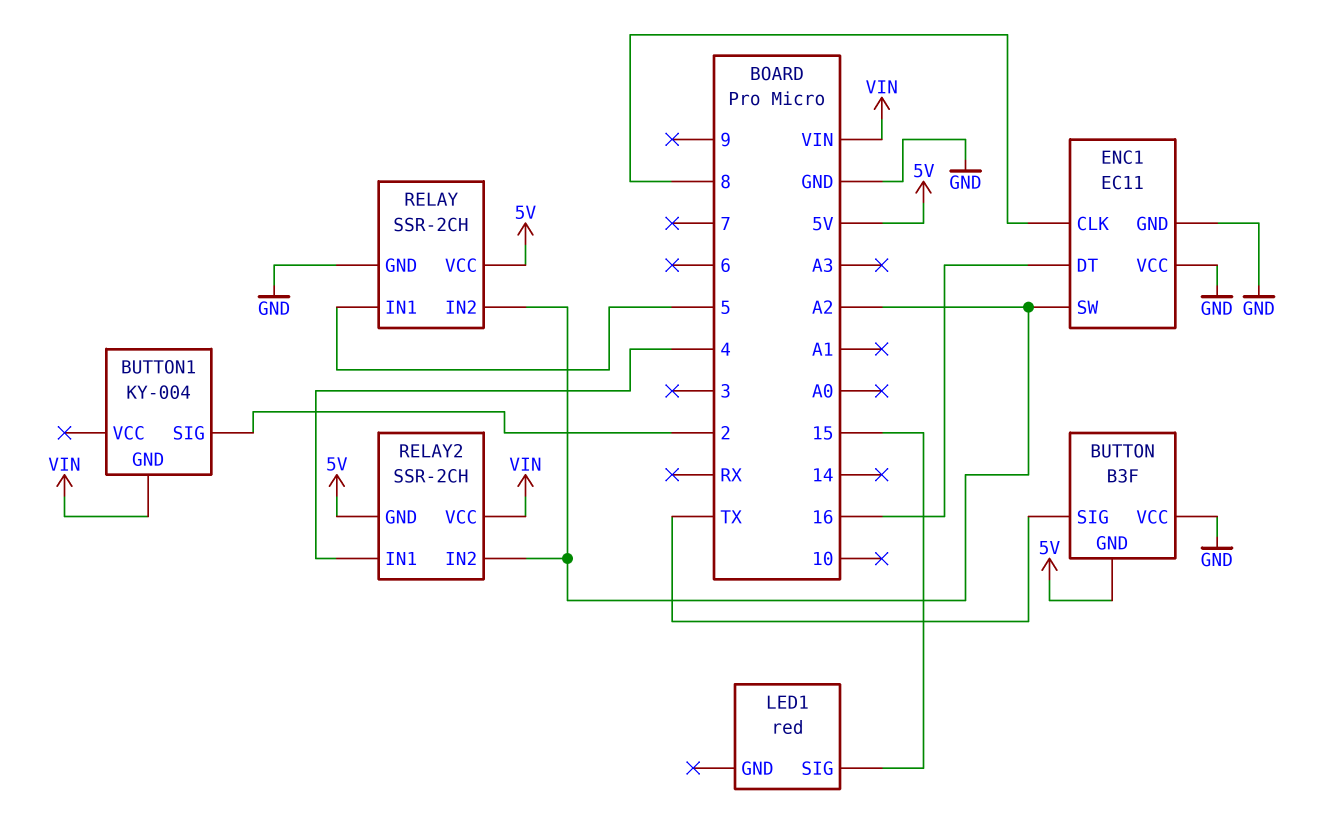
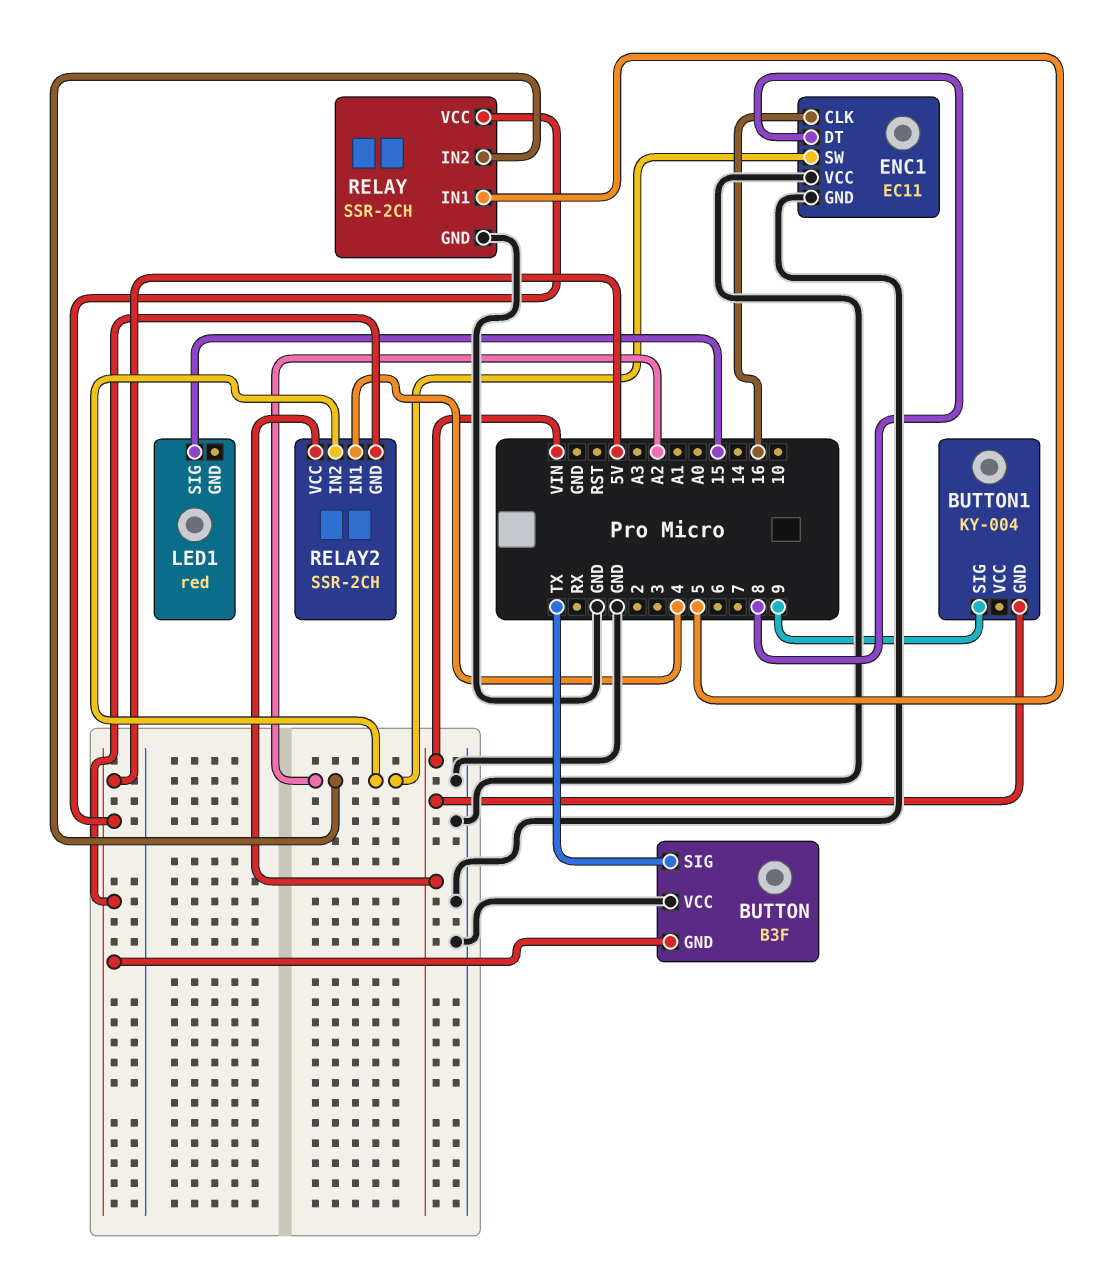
BUTTON1 pin SIG: 2 -> 9
ENC1 pin CLK: 8 -> 16
ENC1 pin DT: 16 -> 8

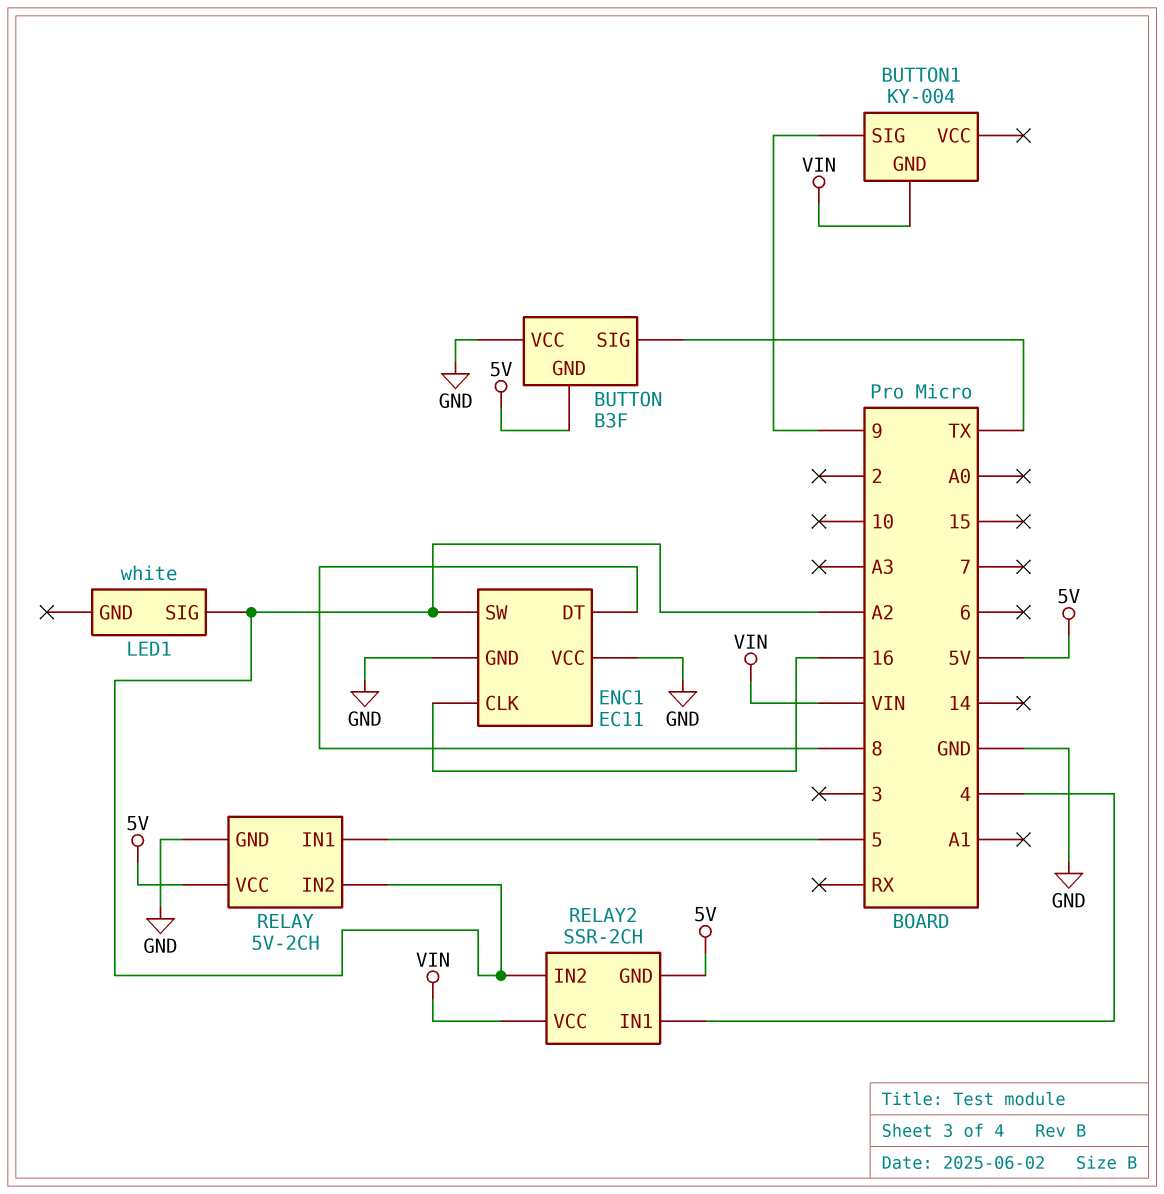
LED1: red -> white
LED1 pin SIG: 15 -> A2
RELAY: SSR-2CH -> 5V-2CH

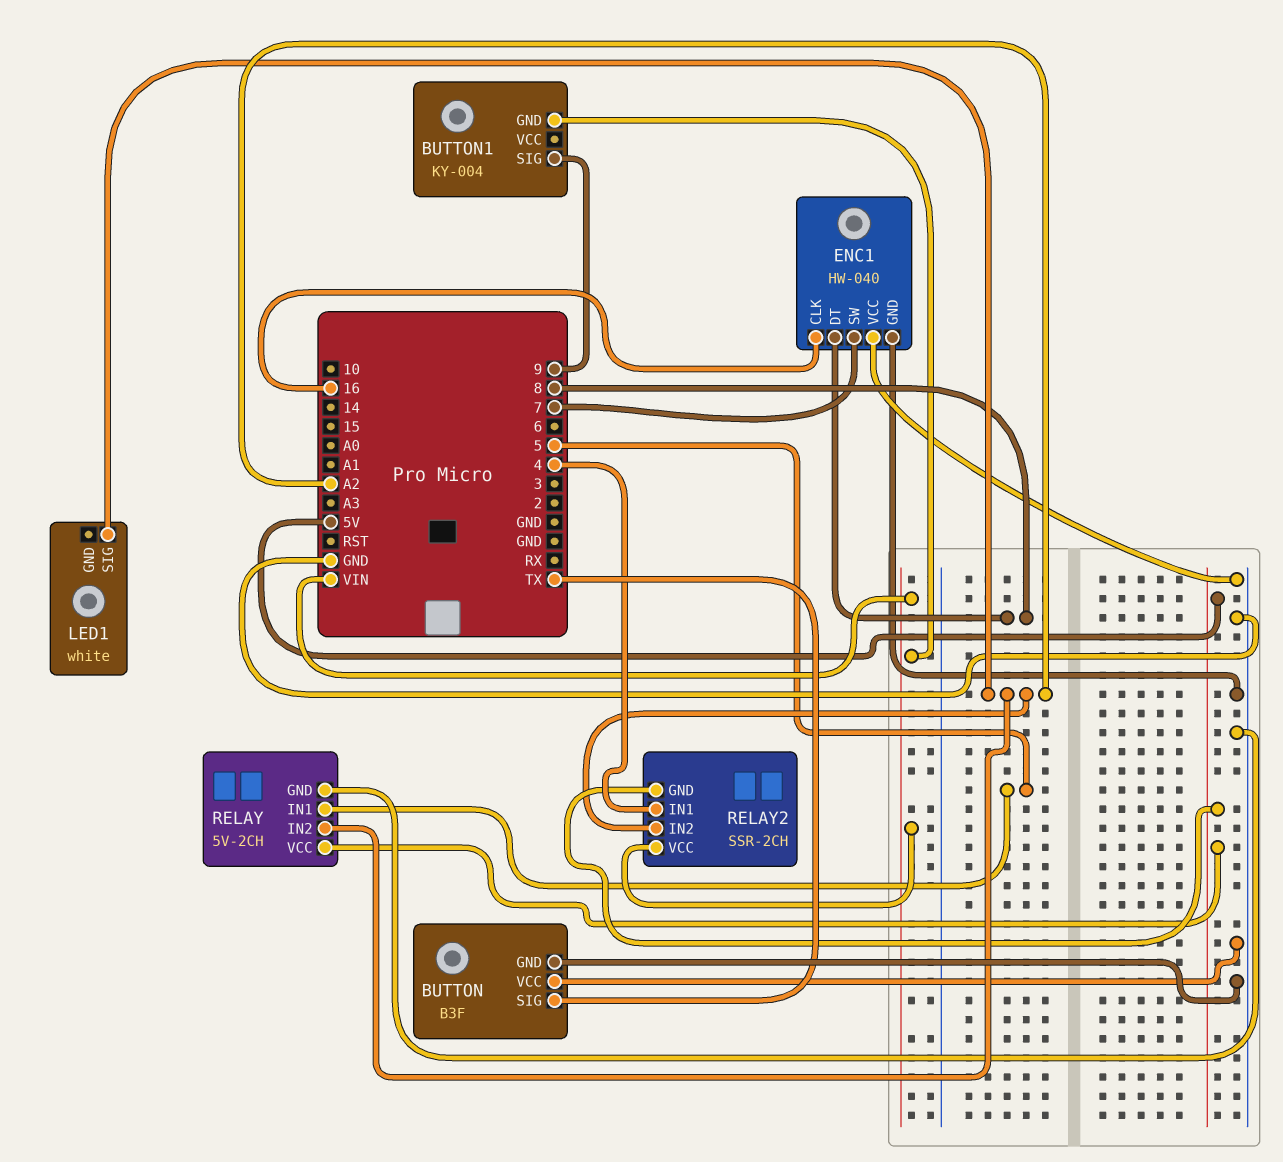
BUTTON pin GND: 5V -> GND
ENC1: EC11 -> HW-040
ENC1 pin SW: A2 -> 7

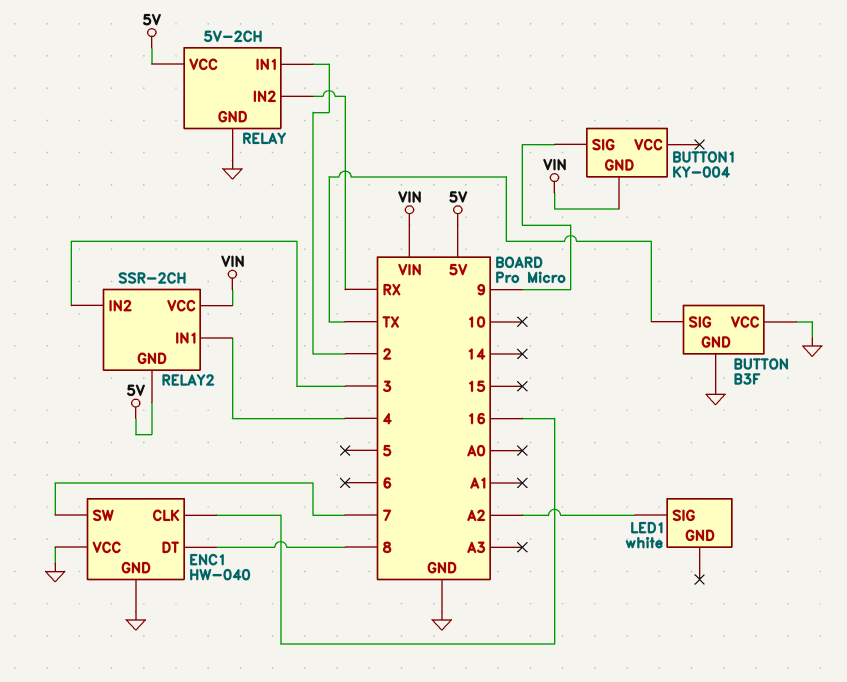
RELAY pin IN1: 5 -> 2
RELAY pin IN2: A2 -> RX
RELAY2 pin IN2: A2 -> 3

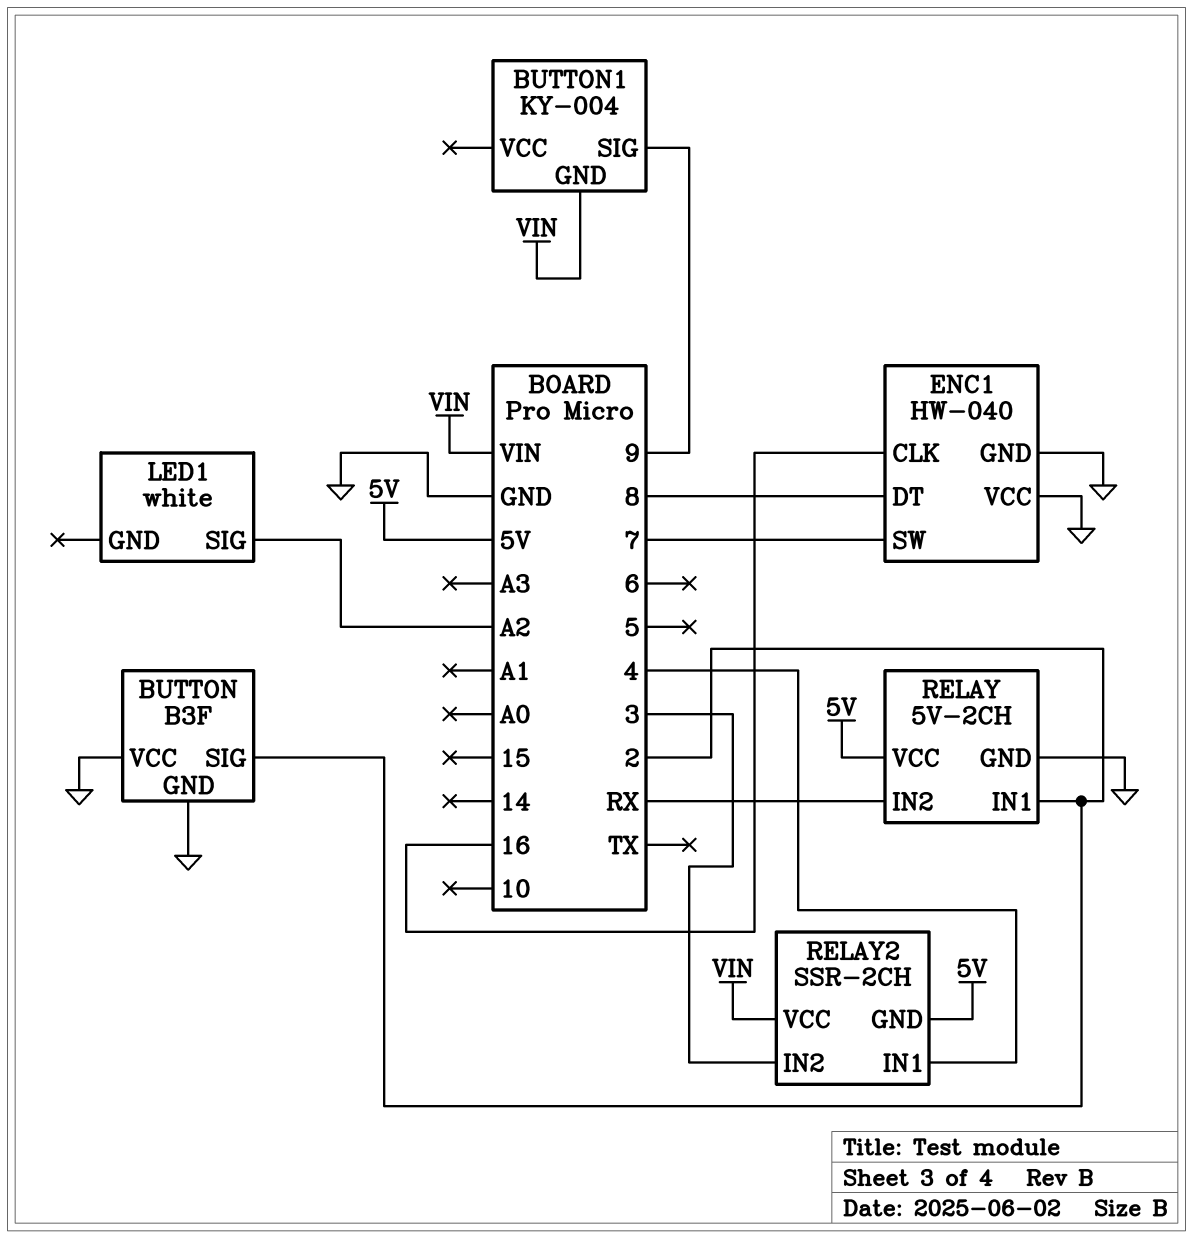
BUTTON pin SIG: TX -> 2

